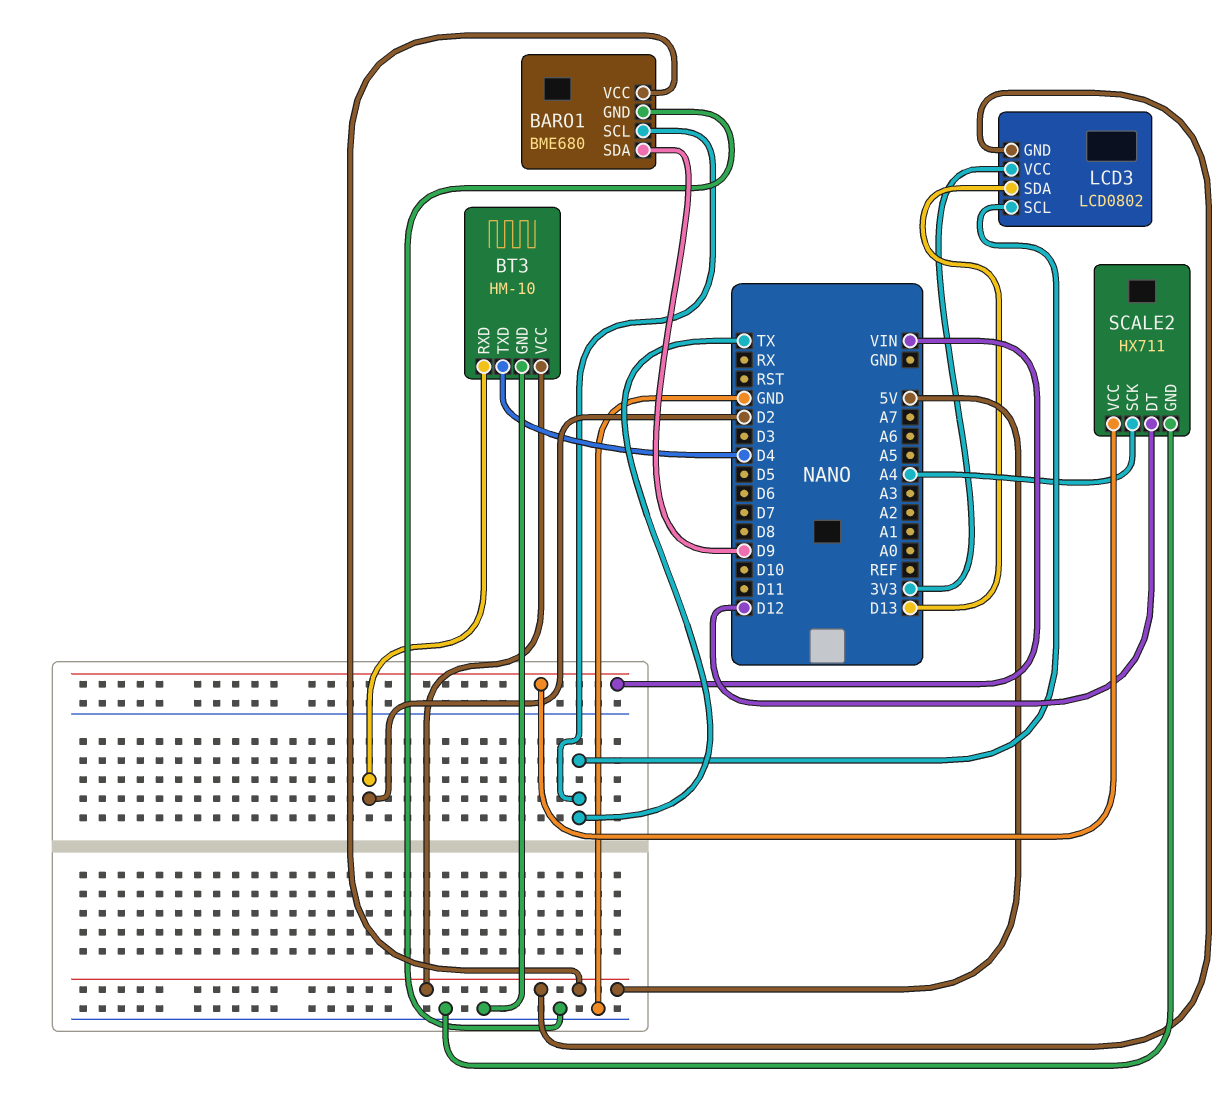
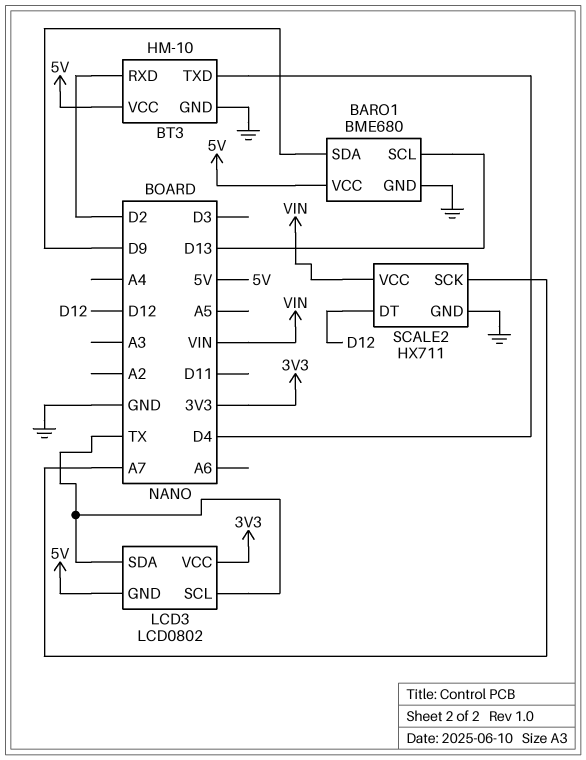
BARO1 pin SCL: TX -> D13
LCD3 pin SDA: D13 -> TX
SCALE2 pin SCK: A4 -> A7

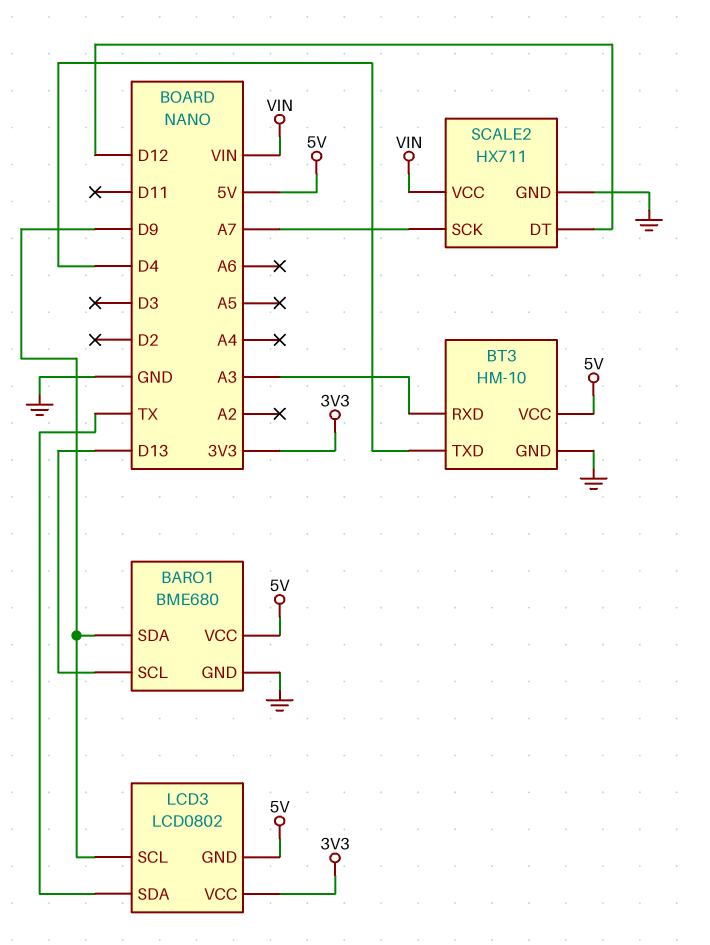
BT3 pin RXD: D2 -> A3
LCD3 pin SCL: TX -> D9

